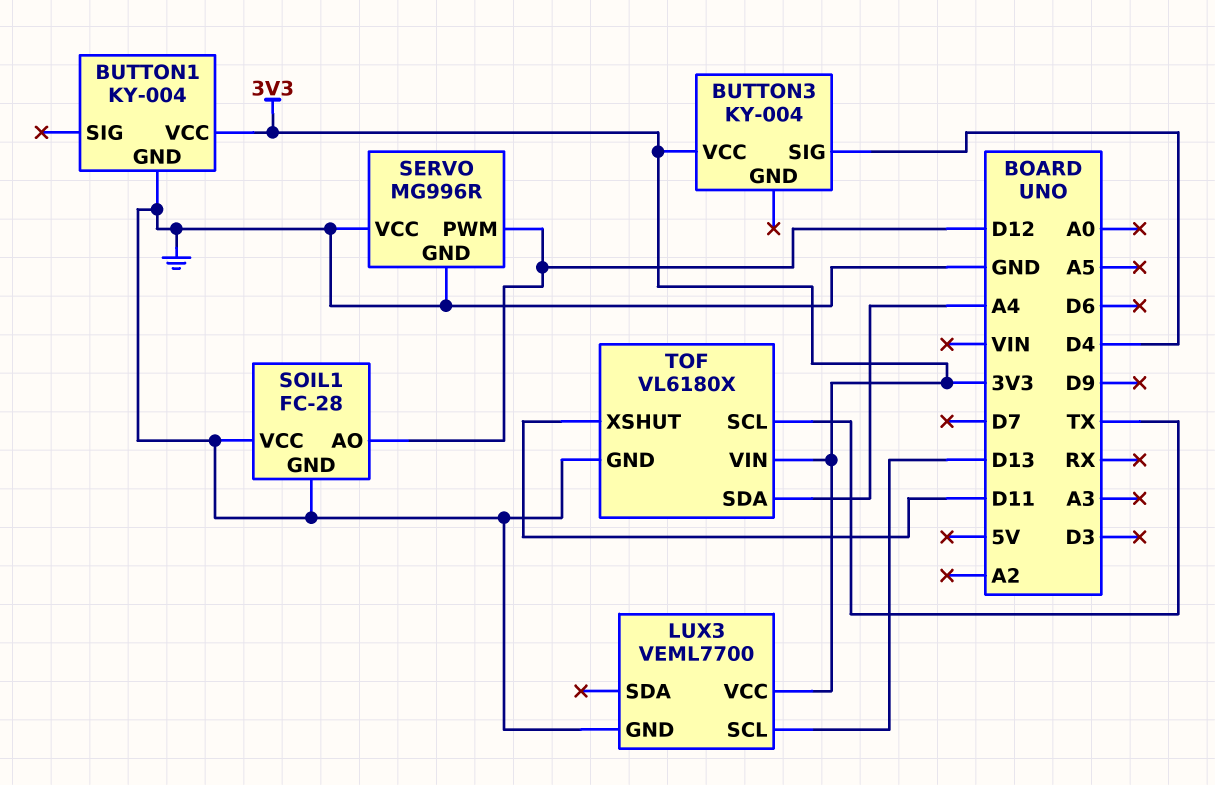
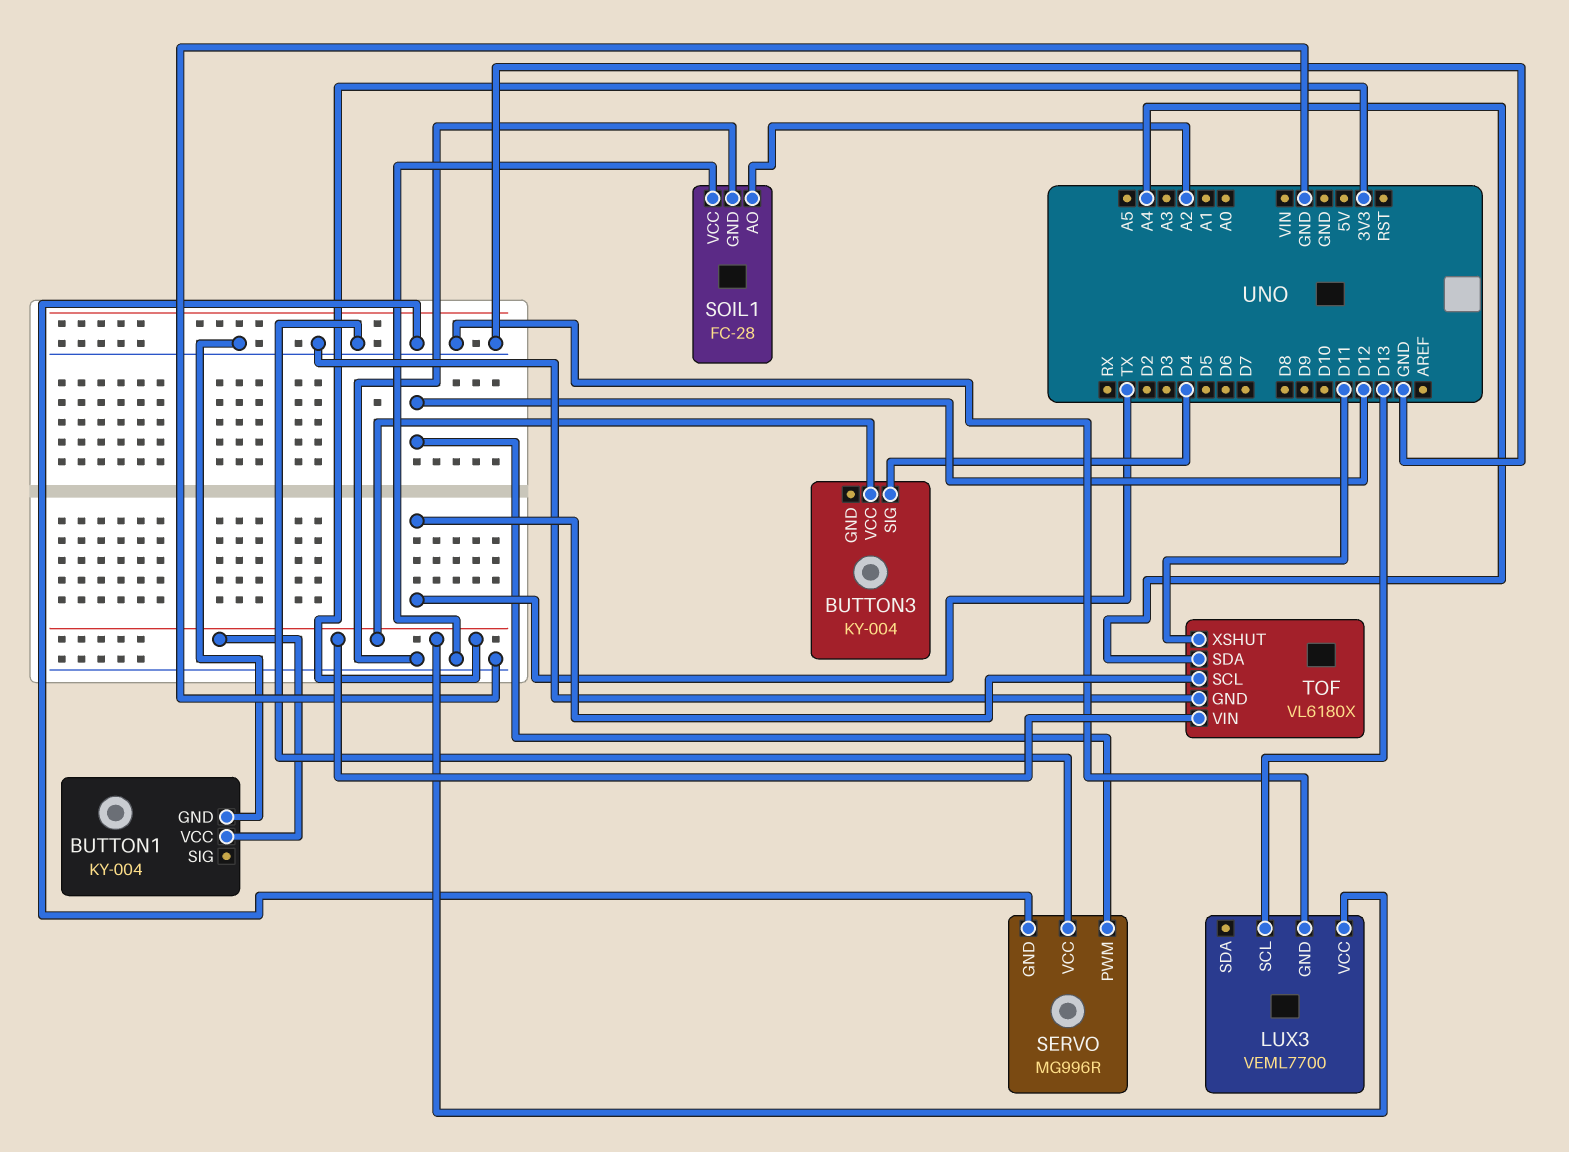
SOIL1 pin AO: D12 -> A2

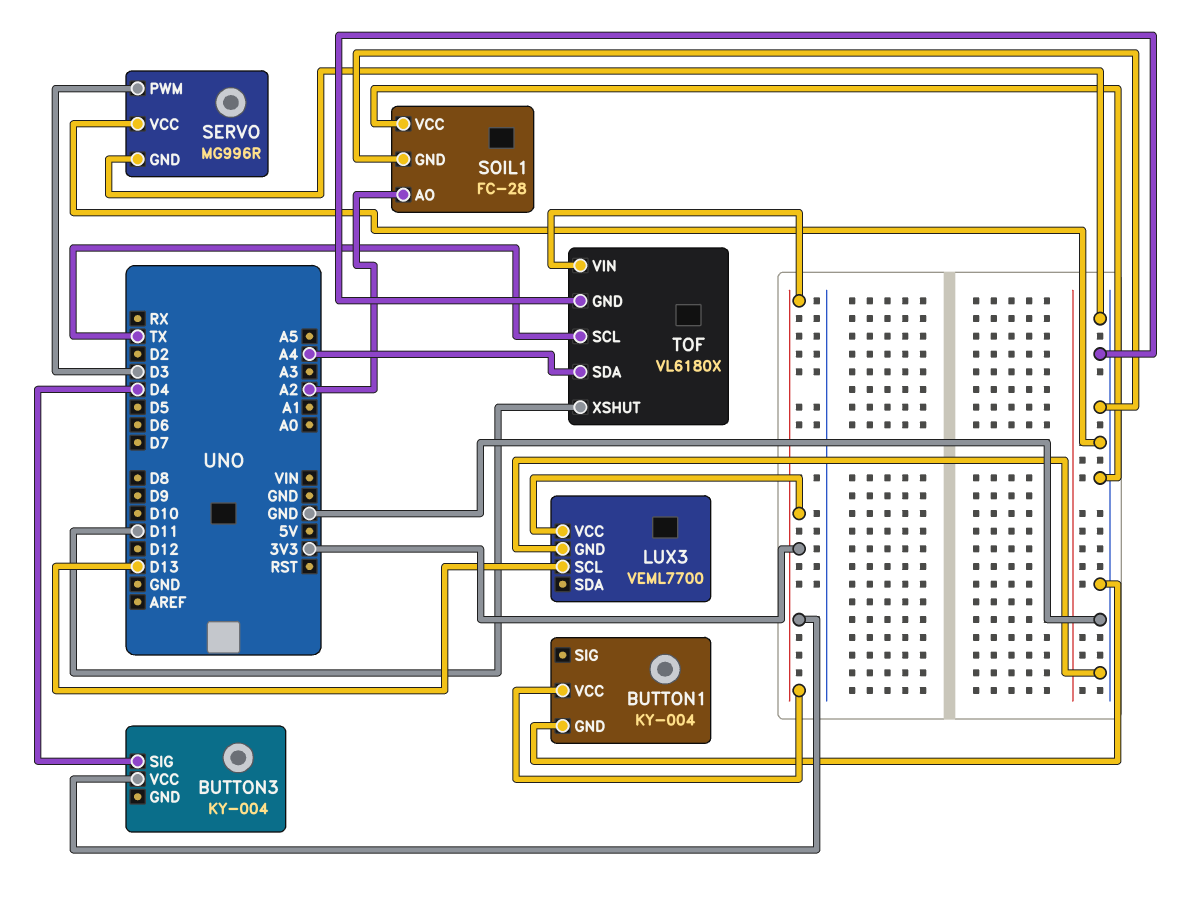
SERVO pin PWM: D12 -> D3

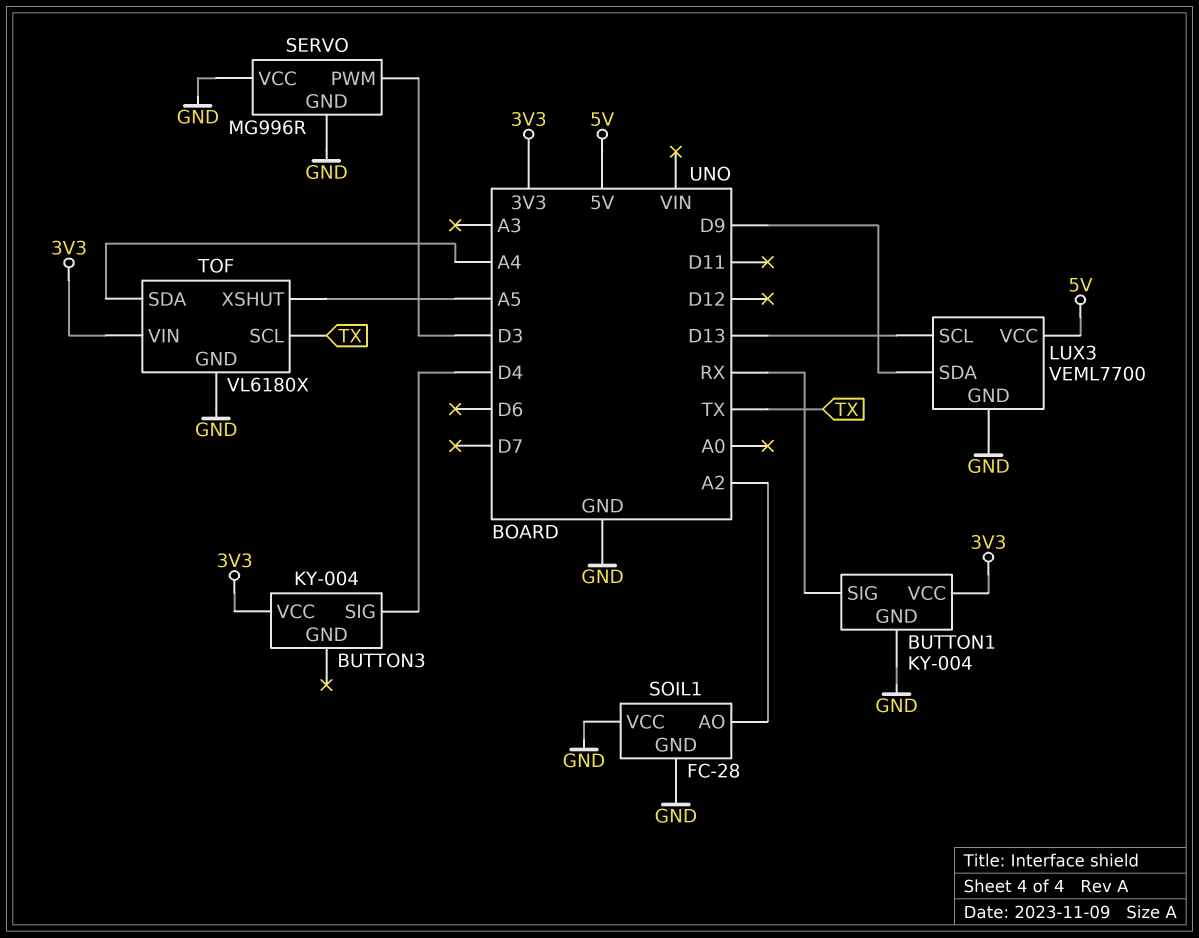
BUTTON1 pin SIG: none -> RX
LUX3 pin SDA: none -> D9
LUX3 pin VCC: 3V3 -> 5V
TOF pin XSHUT: D11 -> A5

